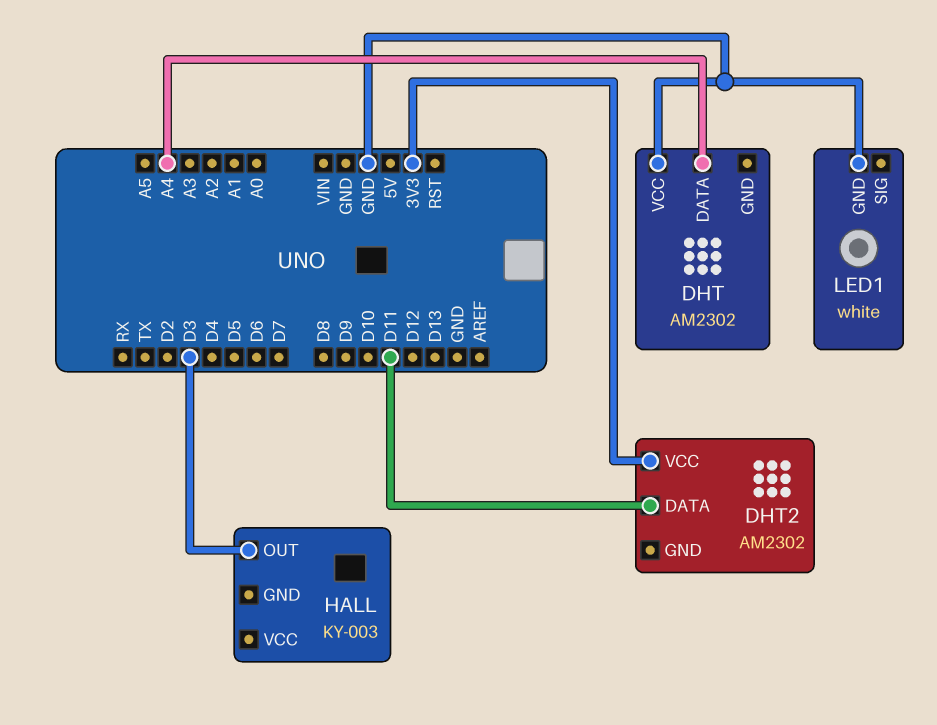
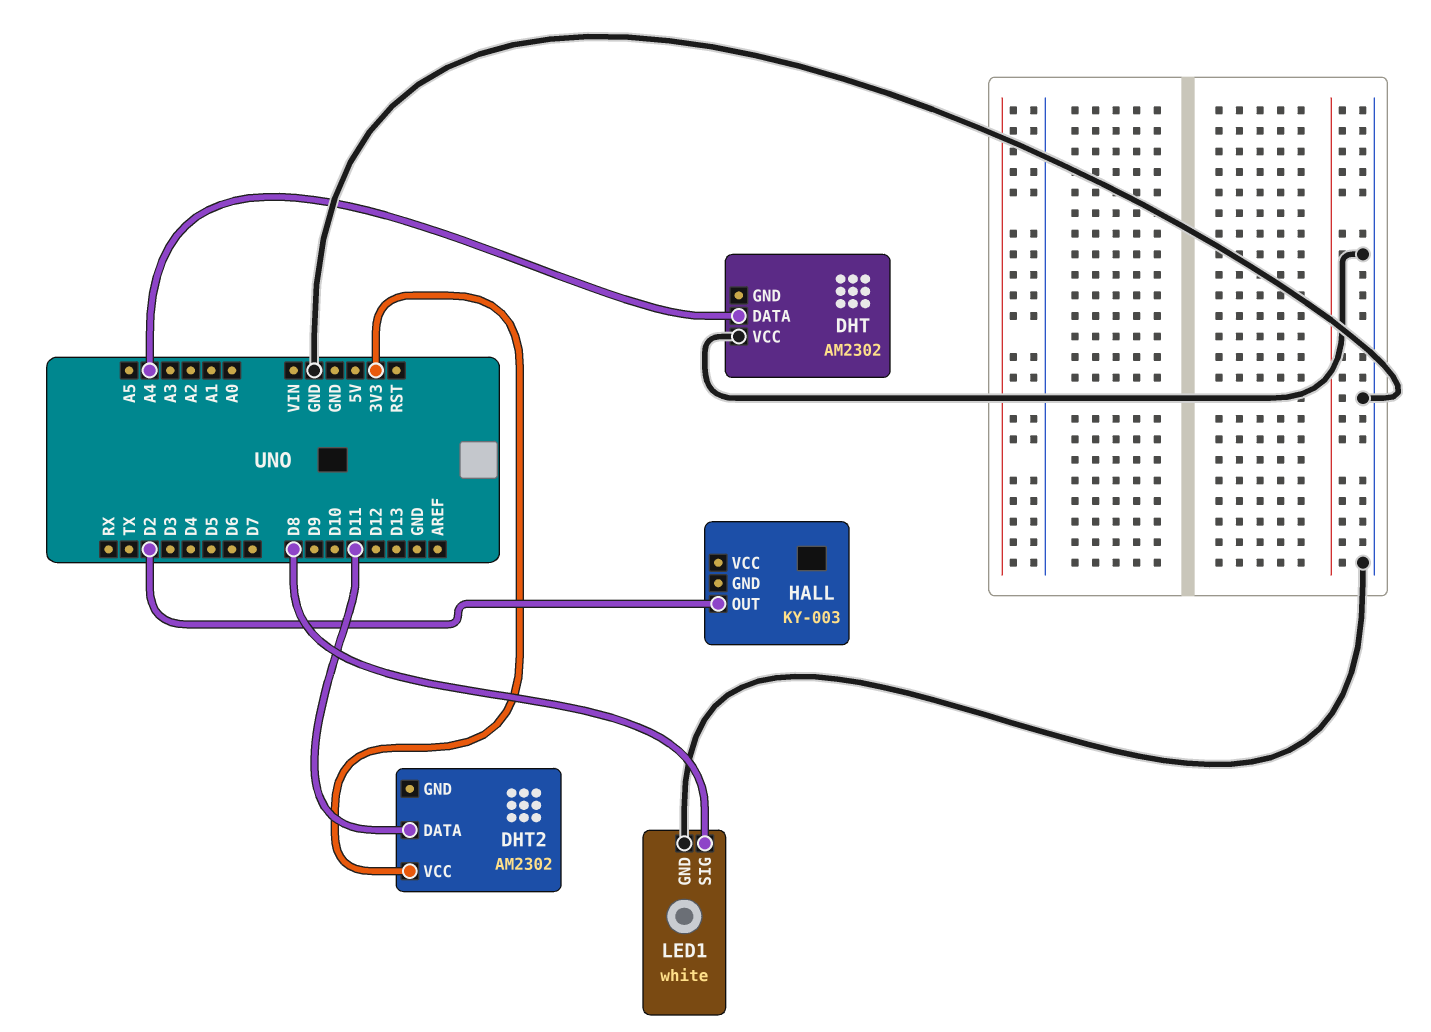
HALL pin OUT: D3 -> D2
LED1 pin SIG: none -> D8

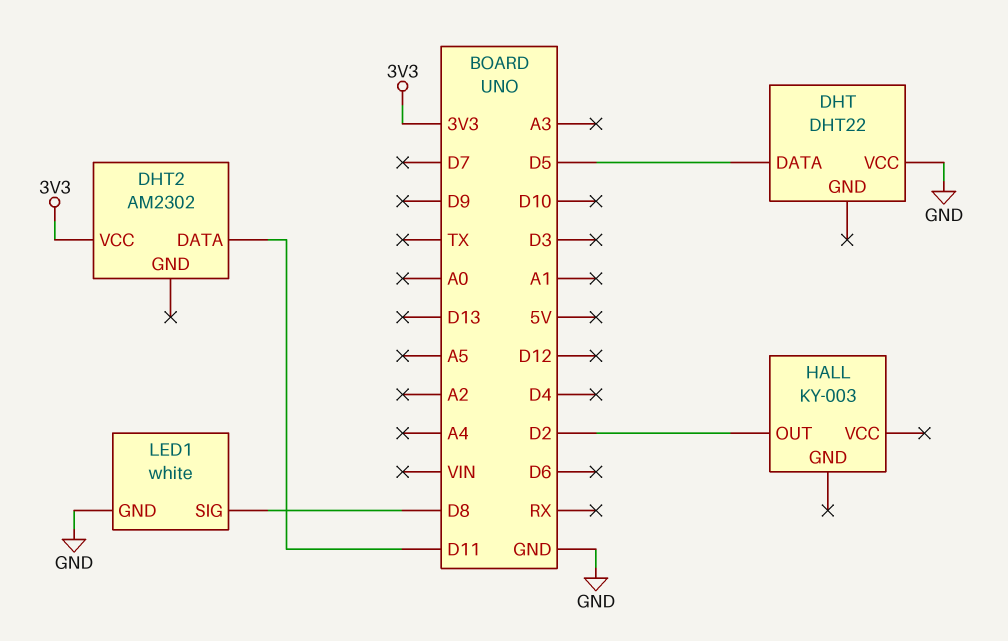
DHT: AM2302 -> DHT22
DHT pin DATA: A4 -> D5

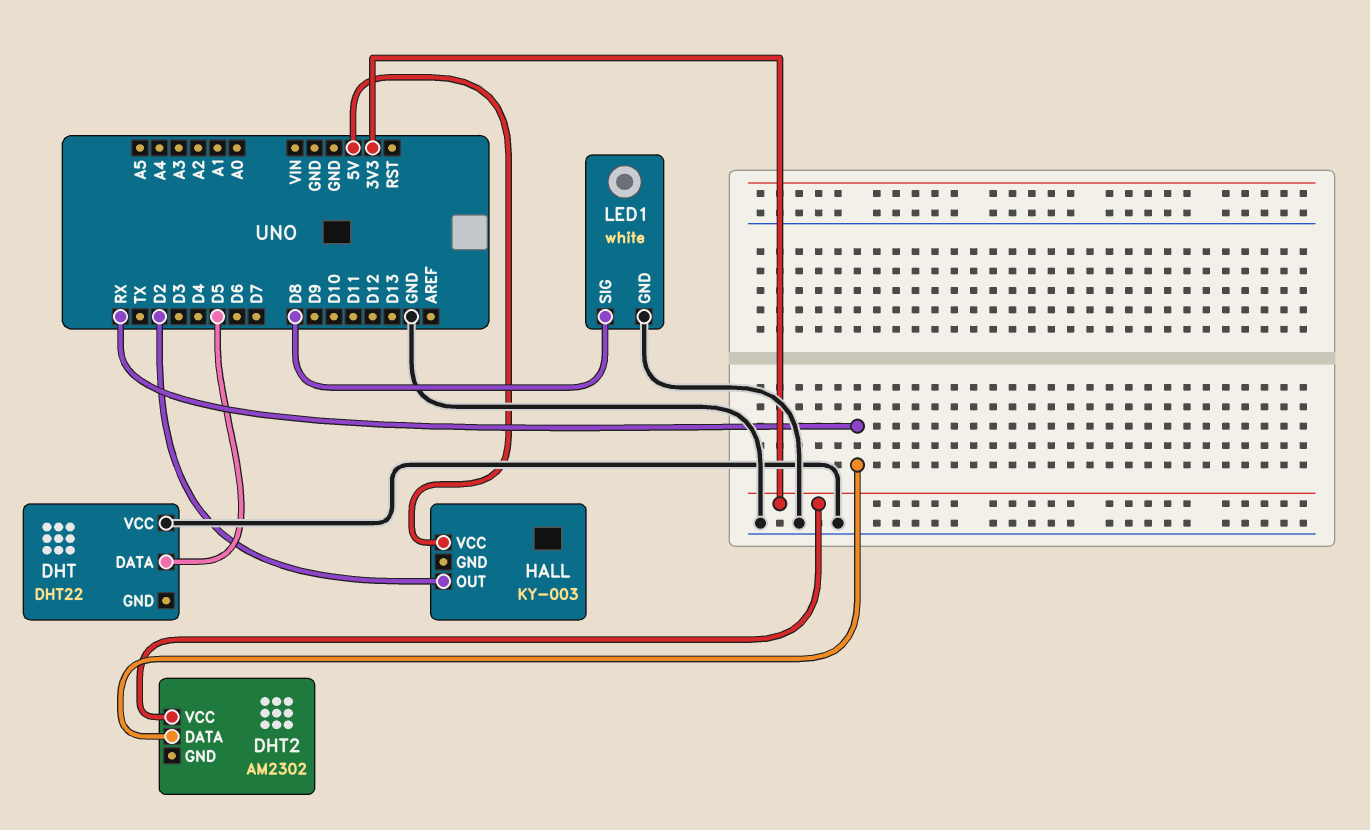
DHT2 pin DATA: D11 -> RX
HALL pin VCC: none -> 5V

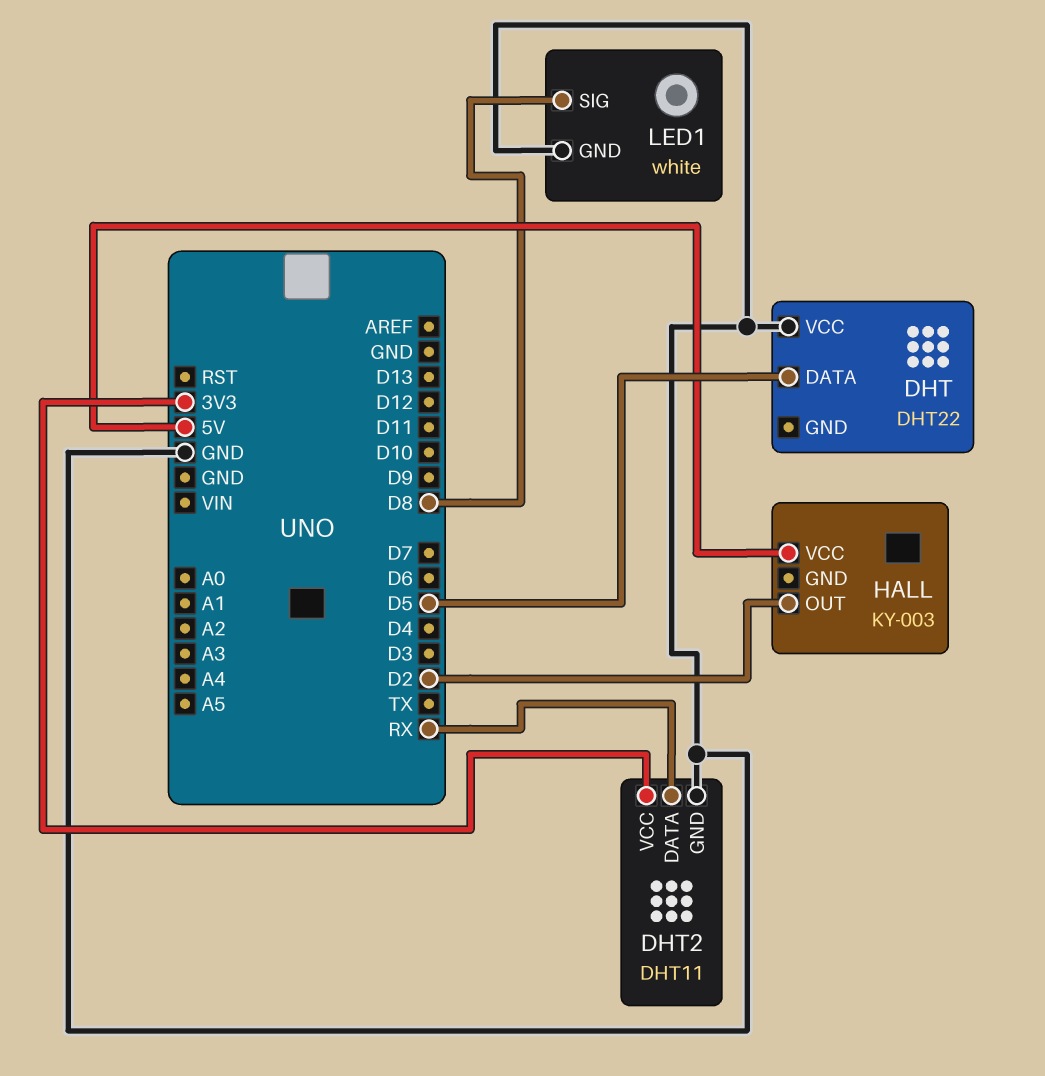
DHT2: AM2302 -> DHT11
DHT2 pin GND: none -> GND

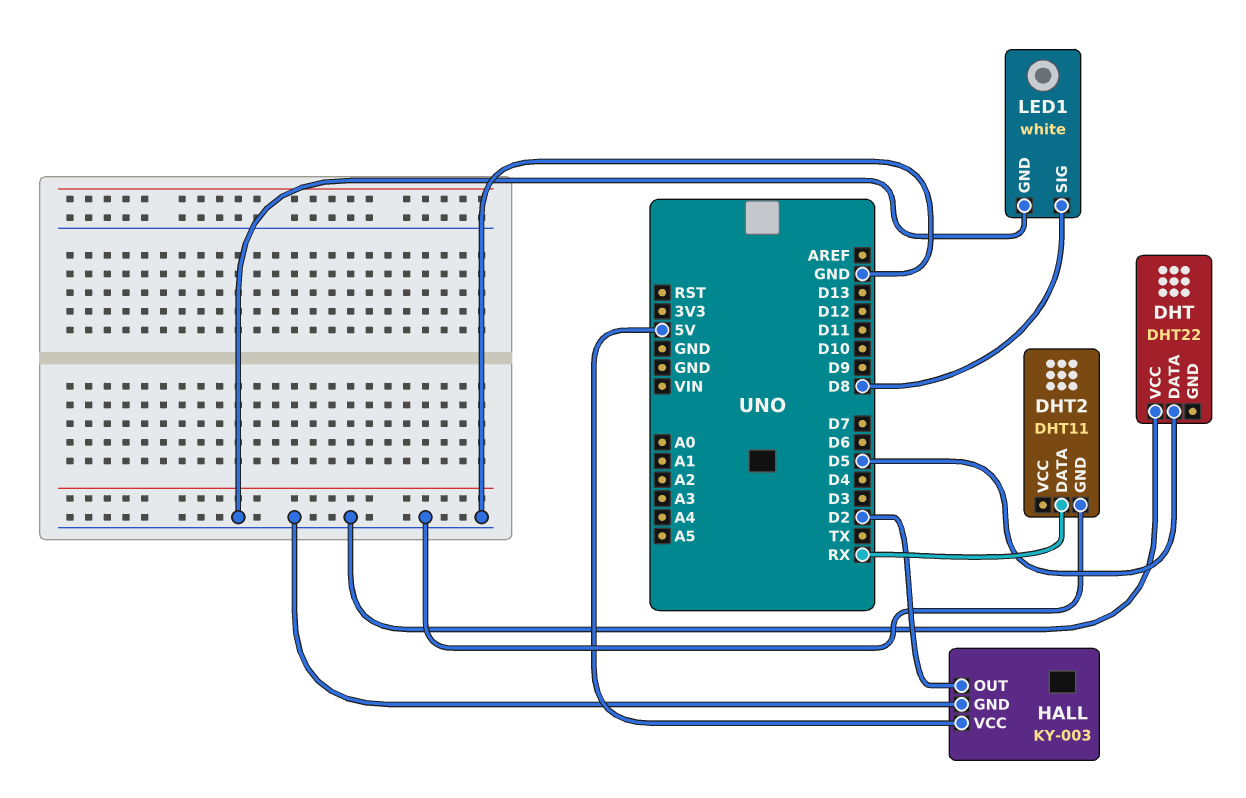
DHT2 pin VCC: 3V3 -> none
HALL pin GND: none -> GND

